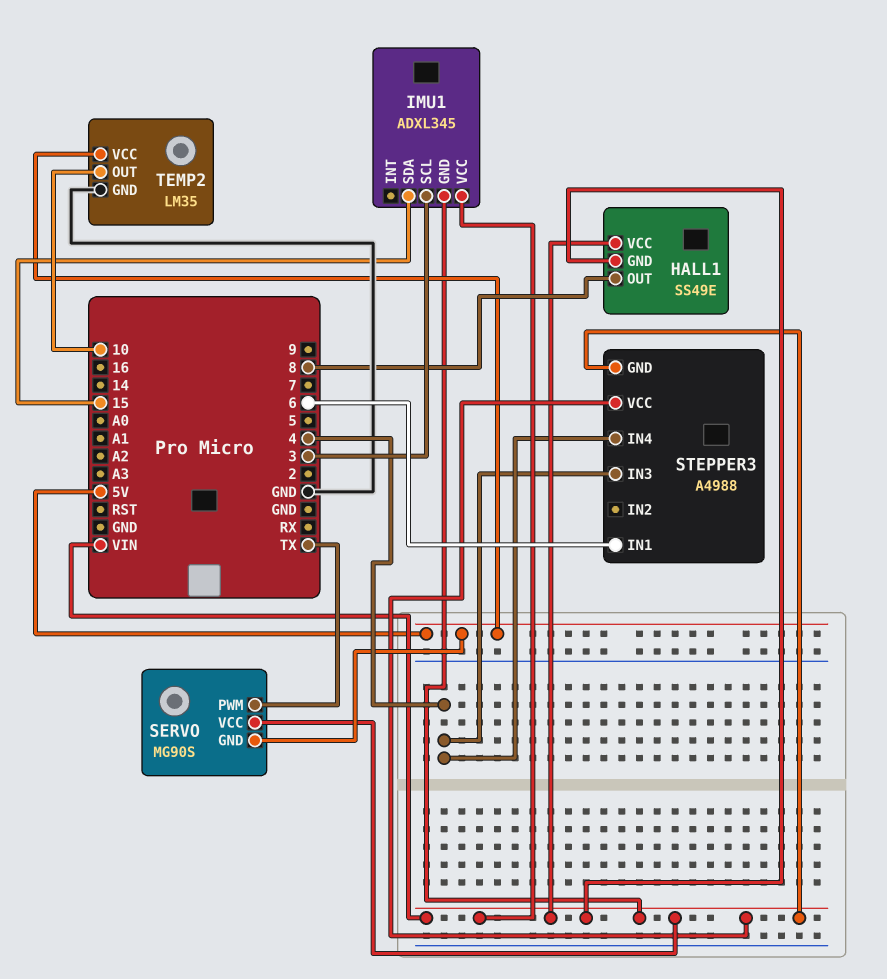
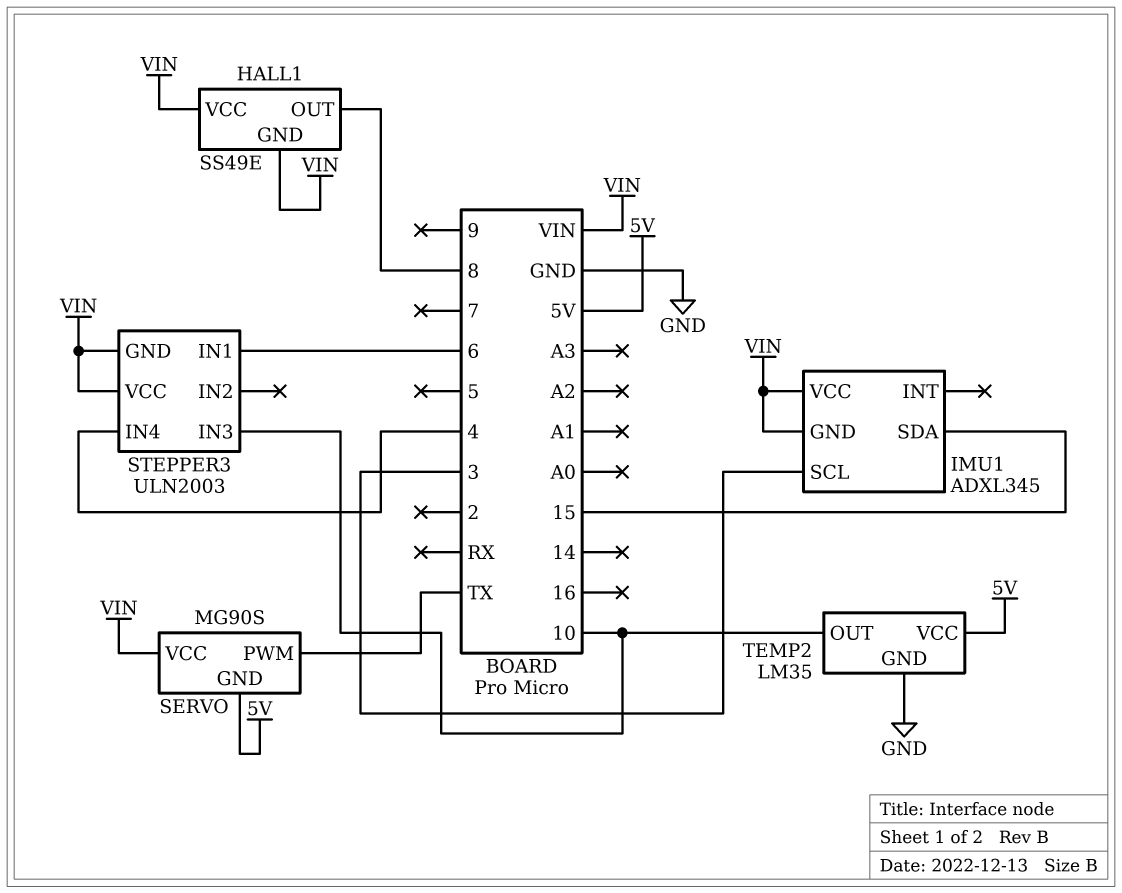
STEPPER3: A4988 -> ULN2003
STEPPER3 pin IN3: 4 -> 10

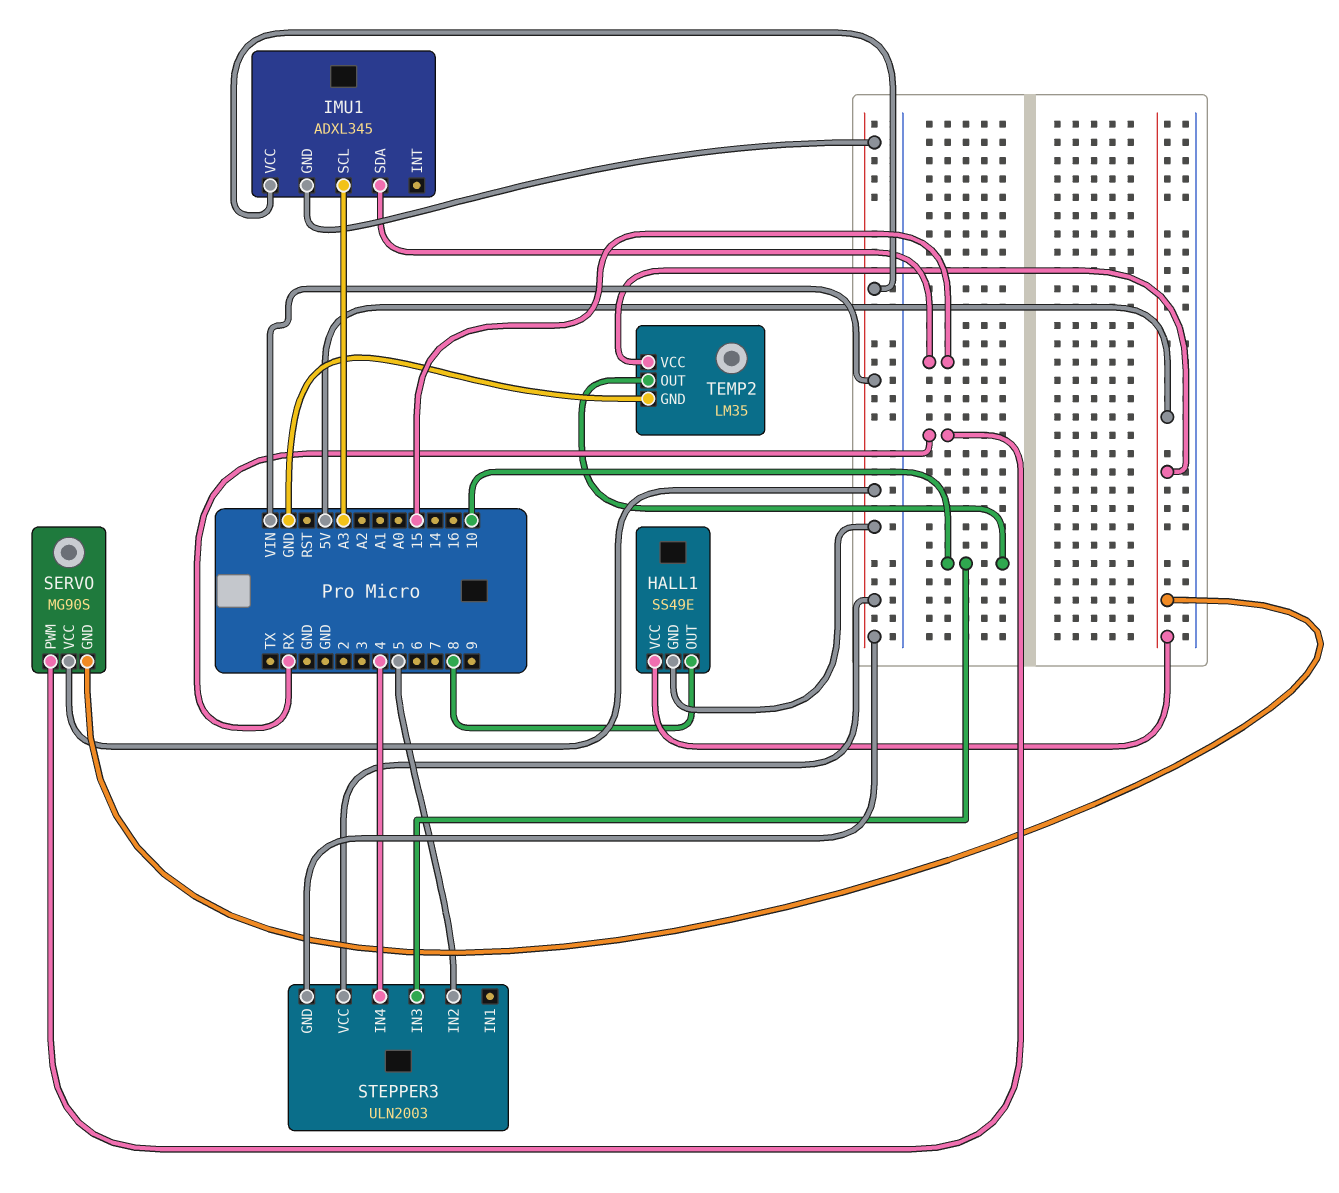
HALL1 pin VCC: VIN -> 5V
IMU1 pin SCL: 3 -> A3
SERVO pin PWM: TX -> RX
STEPPER3 pin IN1: 6 -> none
STEPPER3 pin IN2: none -> 5

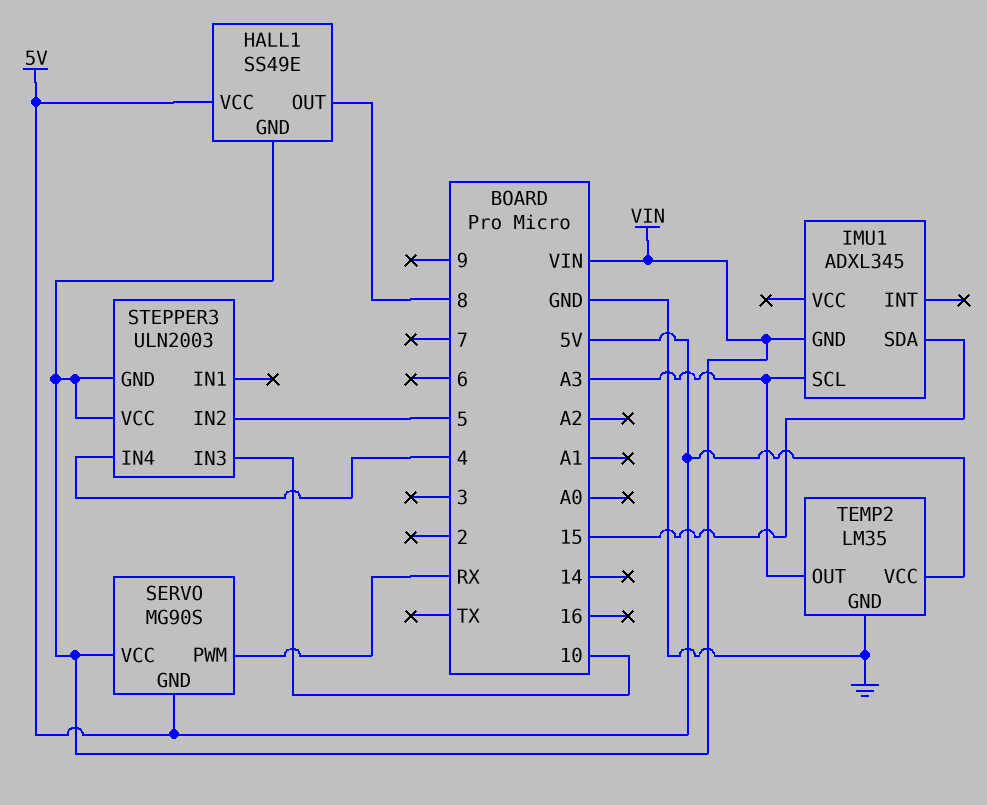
IMU1 pin VCC: VIN -> none
TEMP2 pin OUT: 10 -> A3

